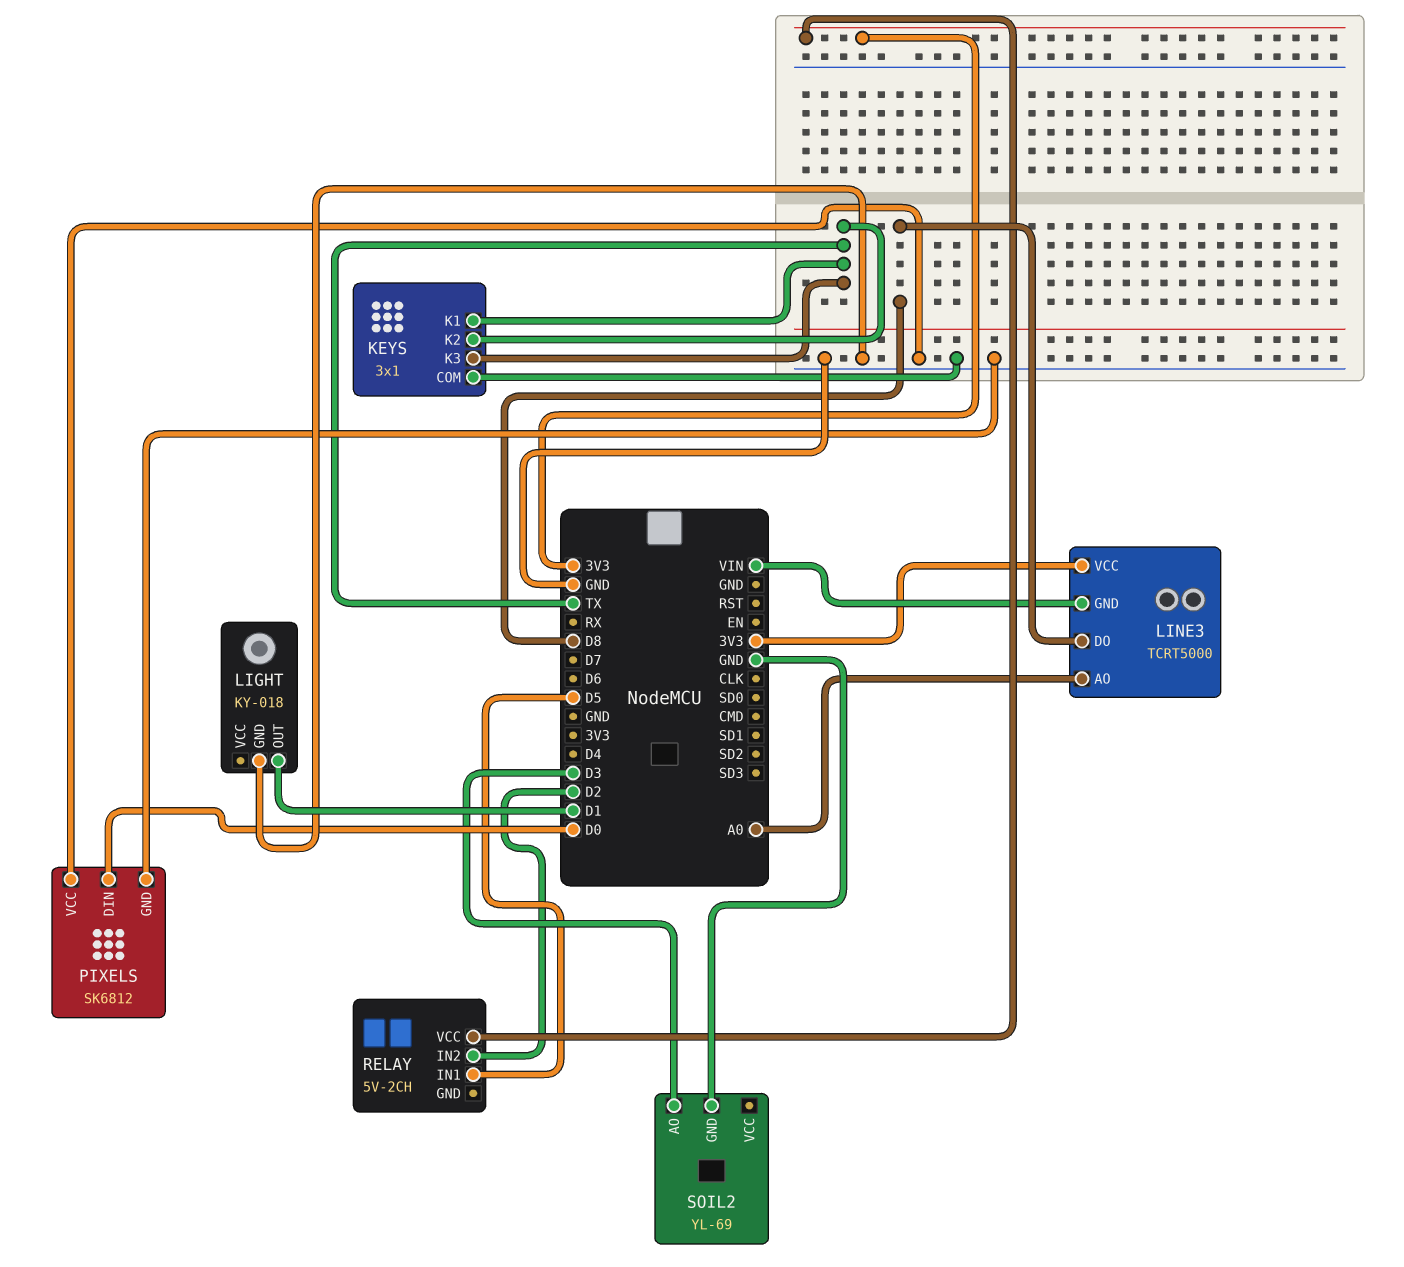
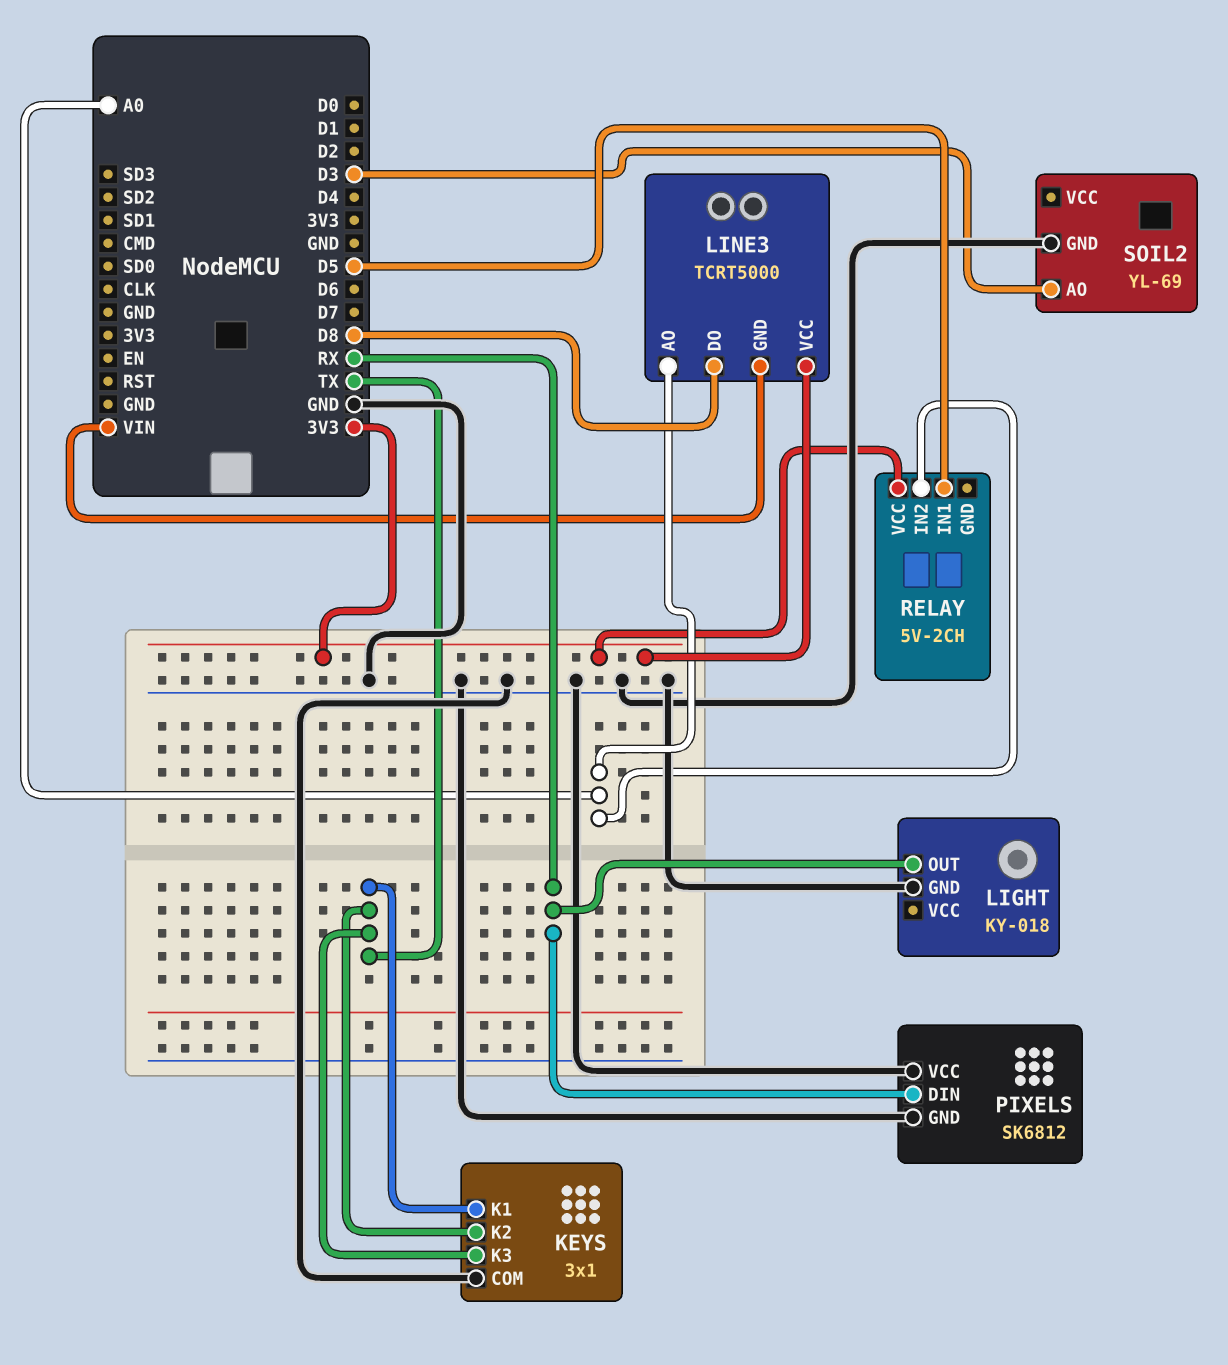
LIGHT pin OUT: D1 -> RX
PIXELS pin DIN: D0 -> RX
RELAY pin IN2: D2 -> A0

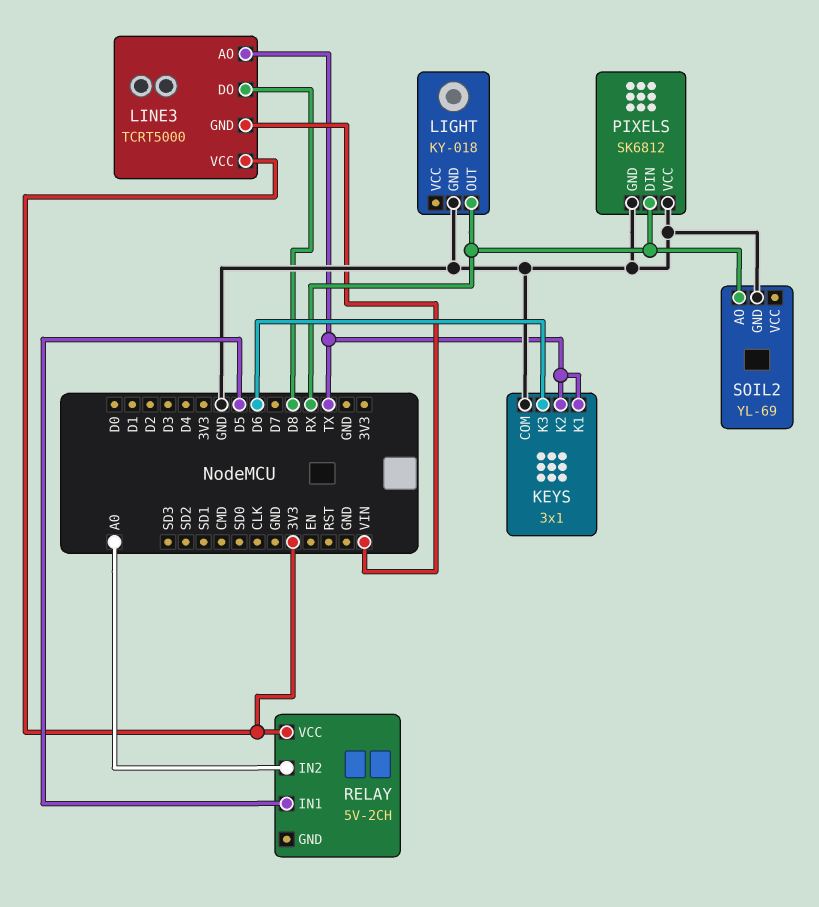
KEYS pin K3: TX -> D6
LINE3 pin AO: A0 -> TX
SOIL2 pin AO: D3 -> RX

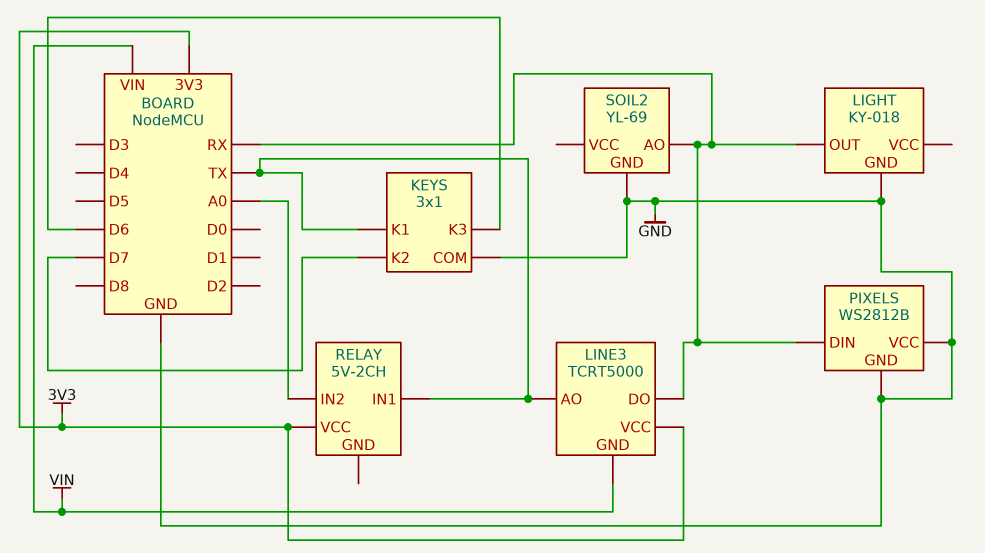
KEYS pin K2: TX -> D7
LINE3 pin DO: D8 -> RX
PIXELS: SK6812 -> WS2812B
RELAY pin IN1: D5 -> TX

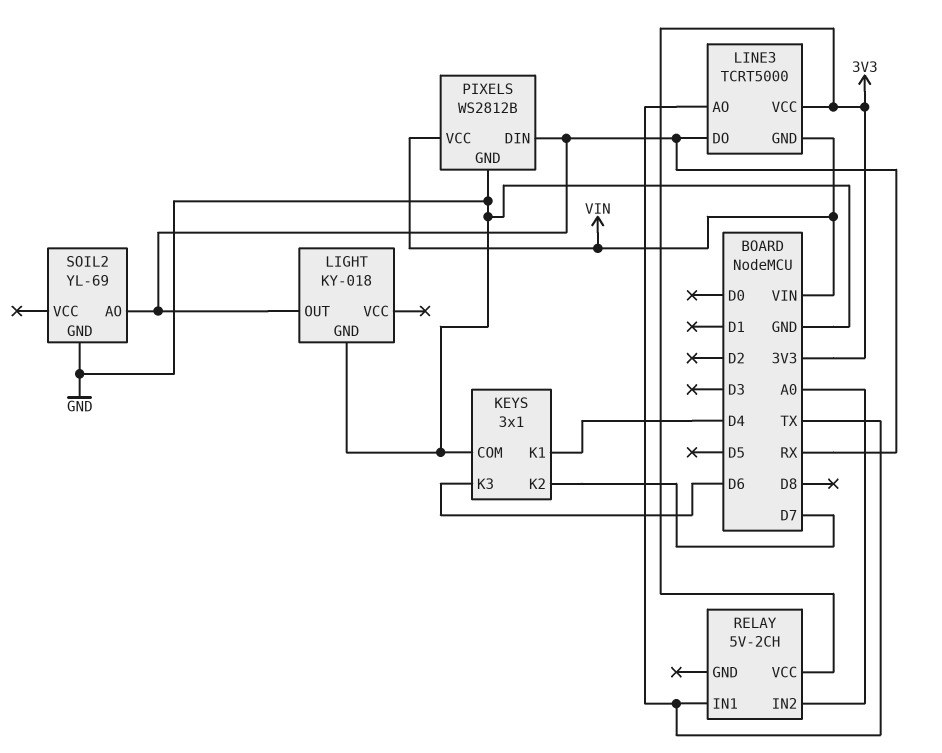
KEYS pin K1: TX -> D4
PIXELS pin VCC: GND -> VIN

